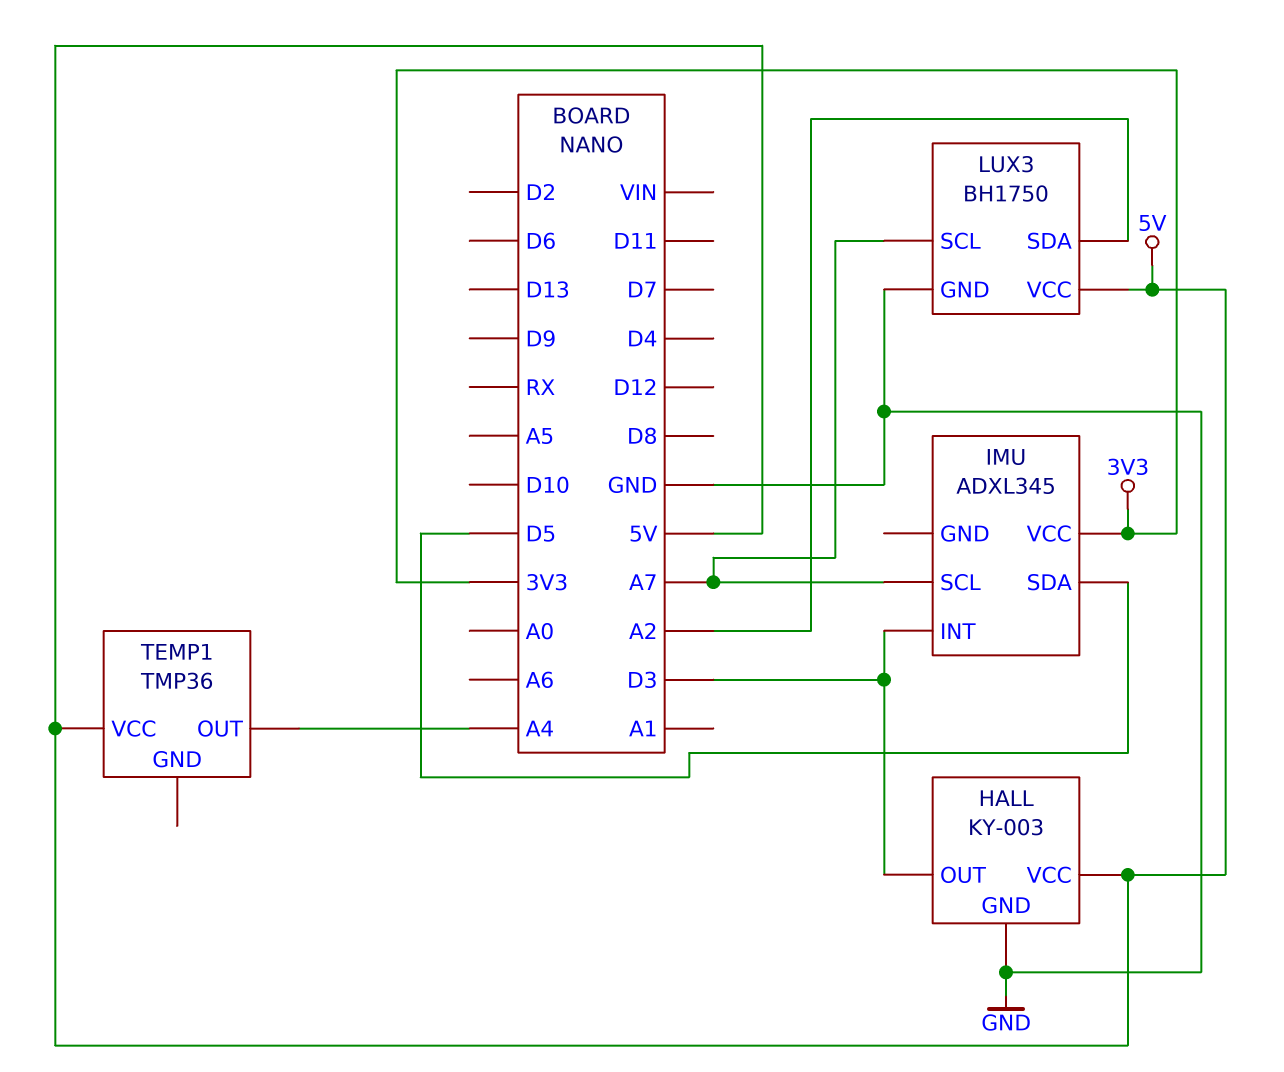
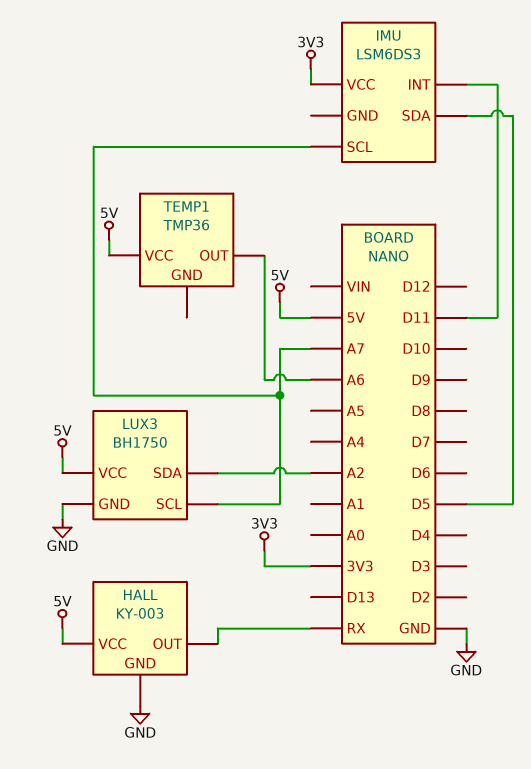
HALL pin OUT: D3 -> RX
IMU: ADXL345 -> LSM6DS3
IMU pin INT: D3 -> D11
TEMP1 pin OUT: A4 -> A6

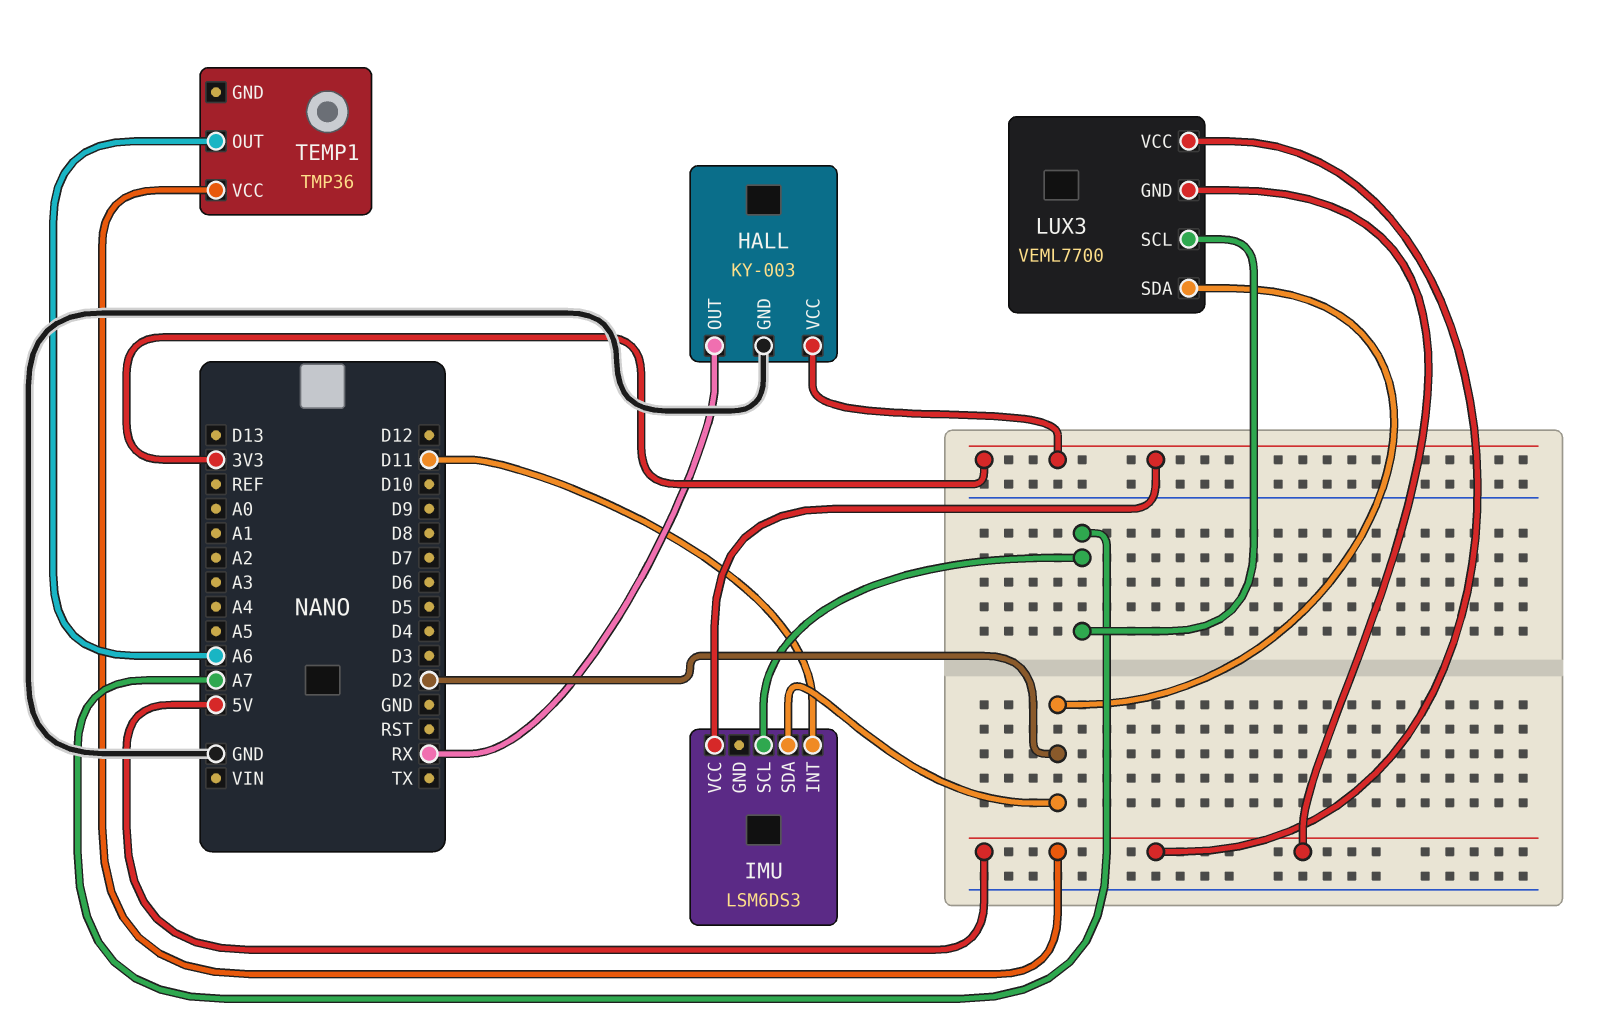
HALL pin VCC: 5V -> 3V3
IMU pin SDA: D5 -> D2
LUX3: BH1750 -> VEML7700
LUX3 pin GND: GND -> 5V
LUX3 pin SDA: A2 -> D2

